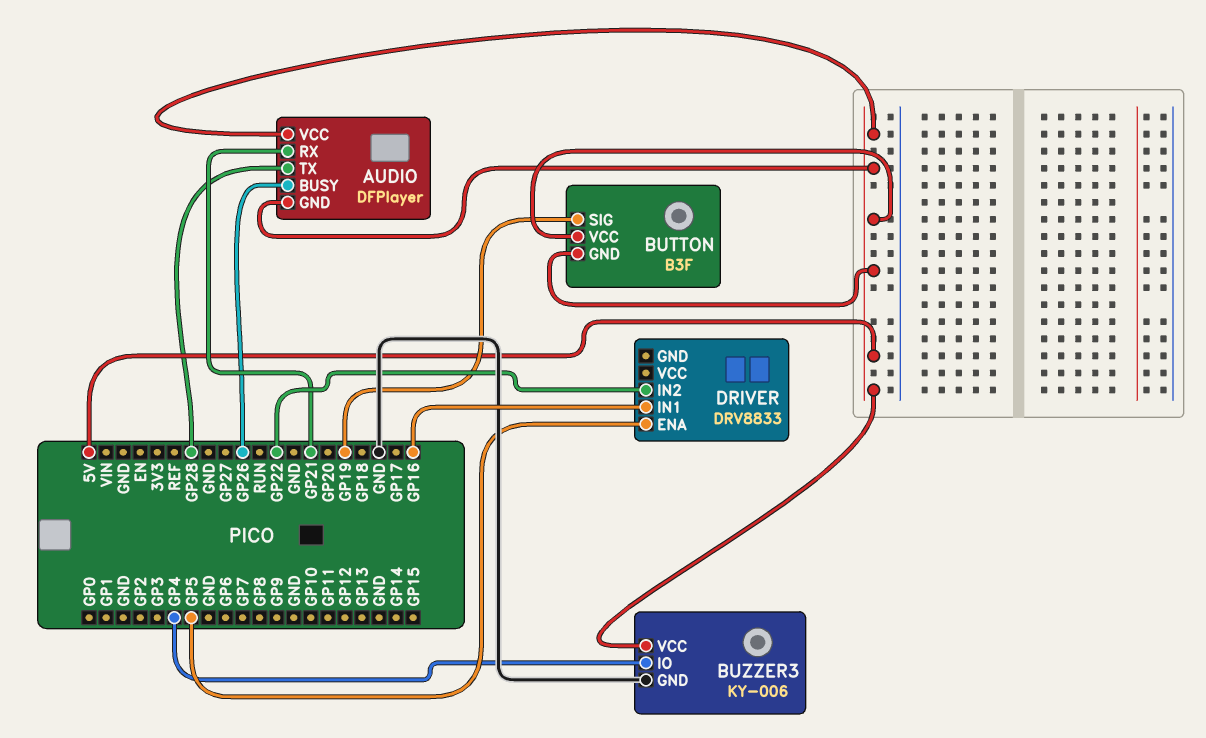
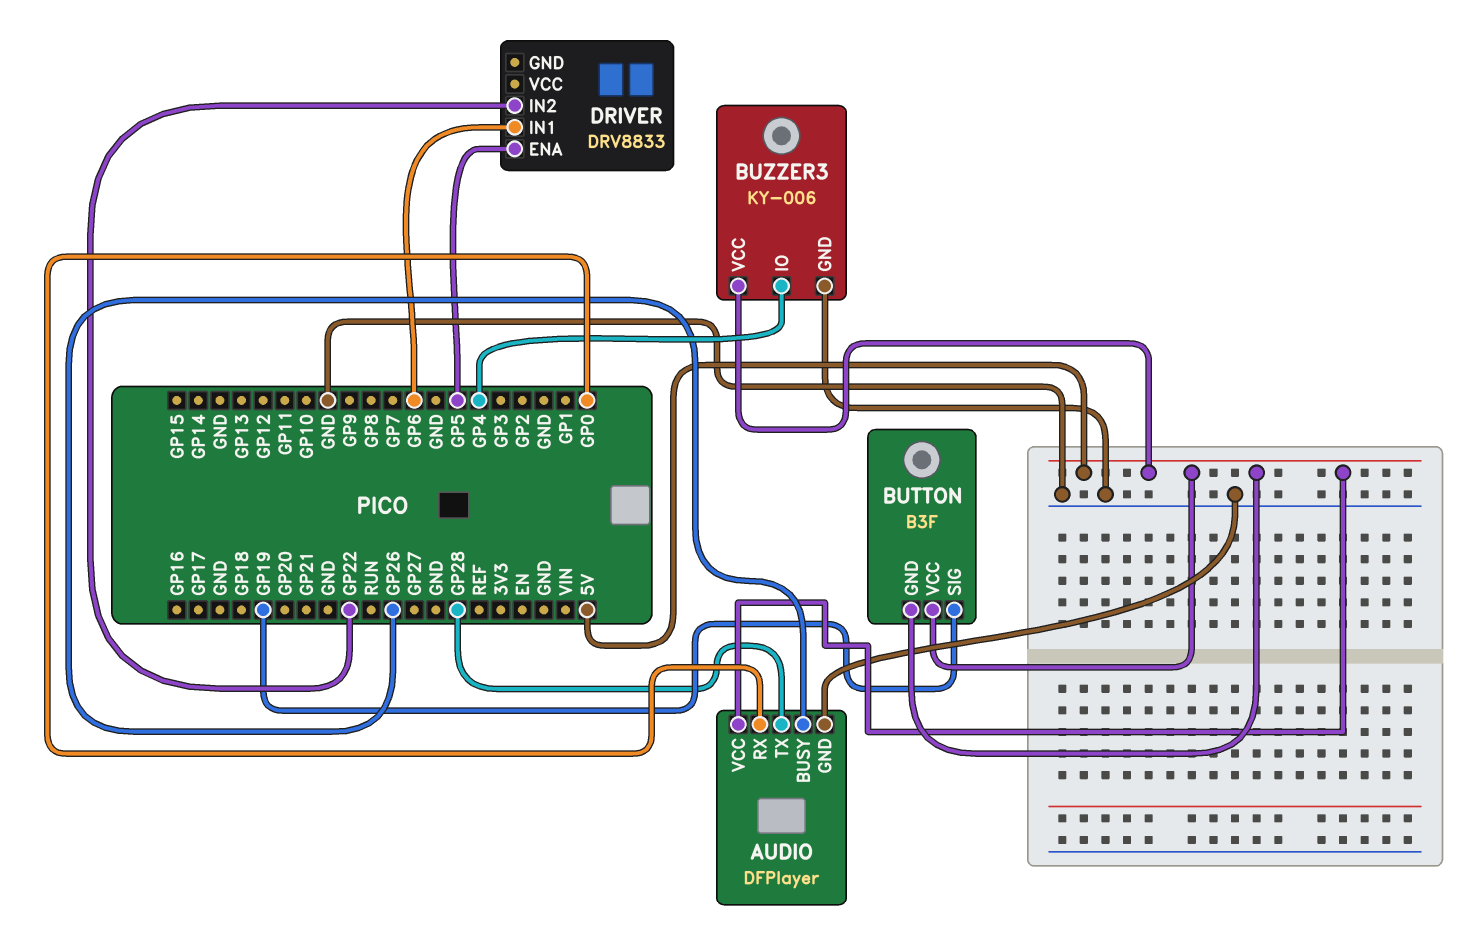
AUDIO pin GND: 5V -> GND
AUDIO pin RX: GP21 -> GP0
DRIVER pin IN1: GP16 -> GP6

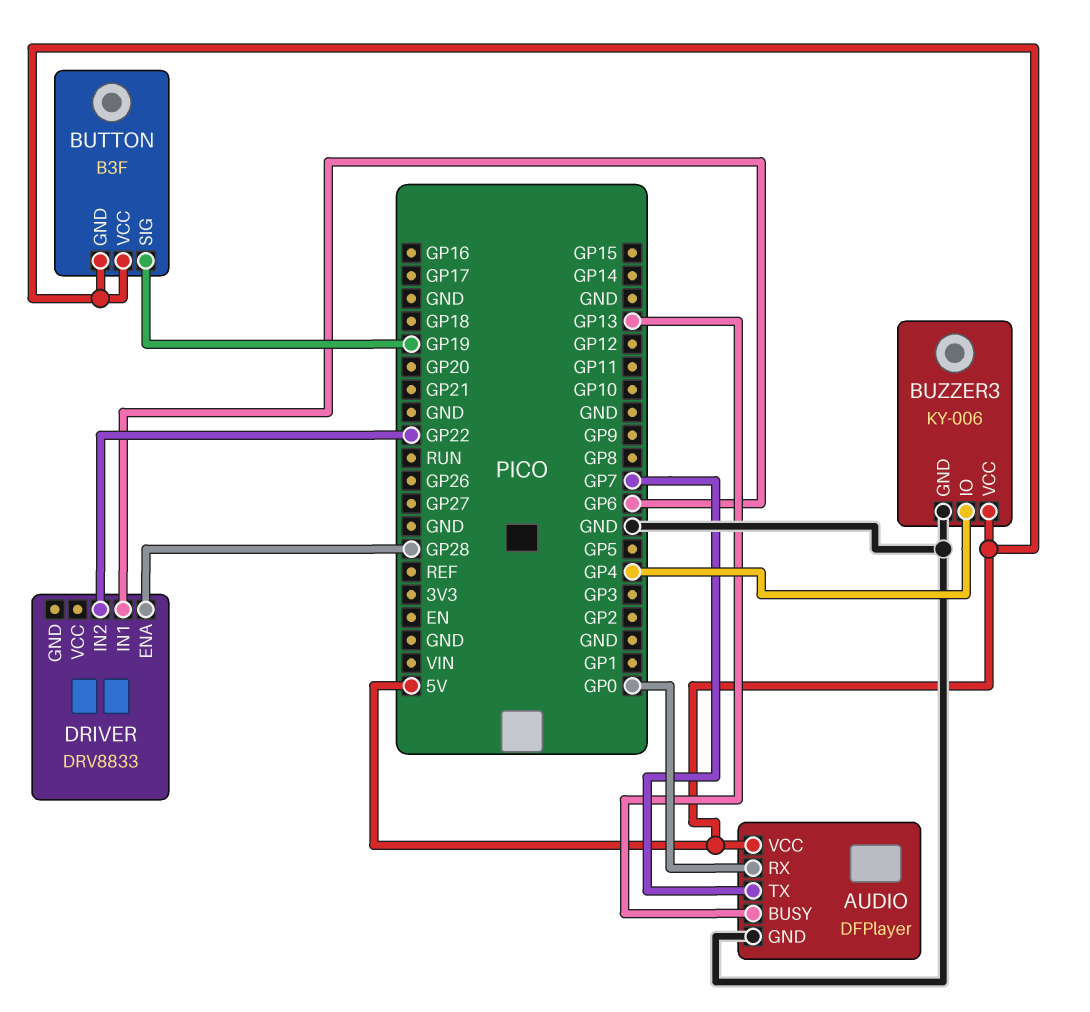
AUDIO pin BUSY: GP26 -> GP13
AUDIO pin TX: GP28 -> GP7
DRIVER pin ENA: GP5 -> GP28

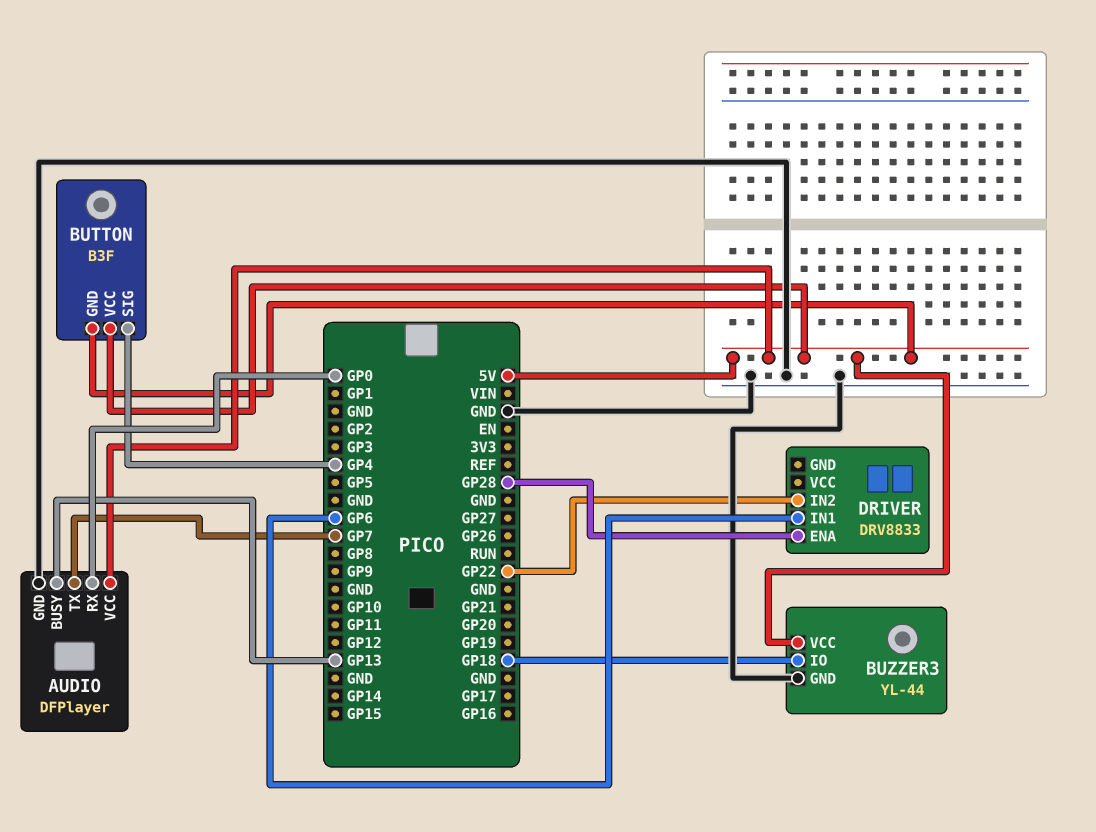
BUTTON pin SIG: GP19 -> GP4
BUZZER3: KY-006 -> YL-44
BUZZER3 pin IO: GP4 -> GP18

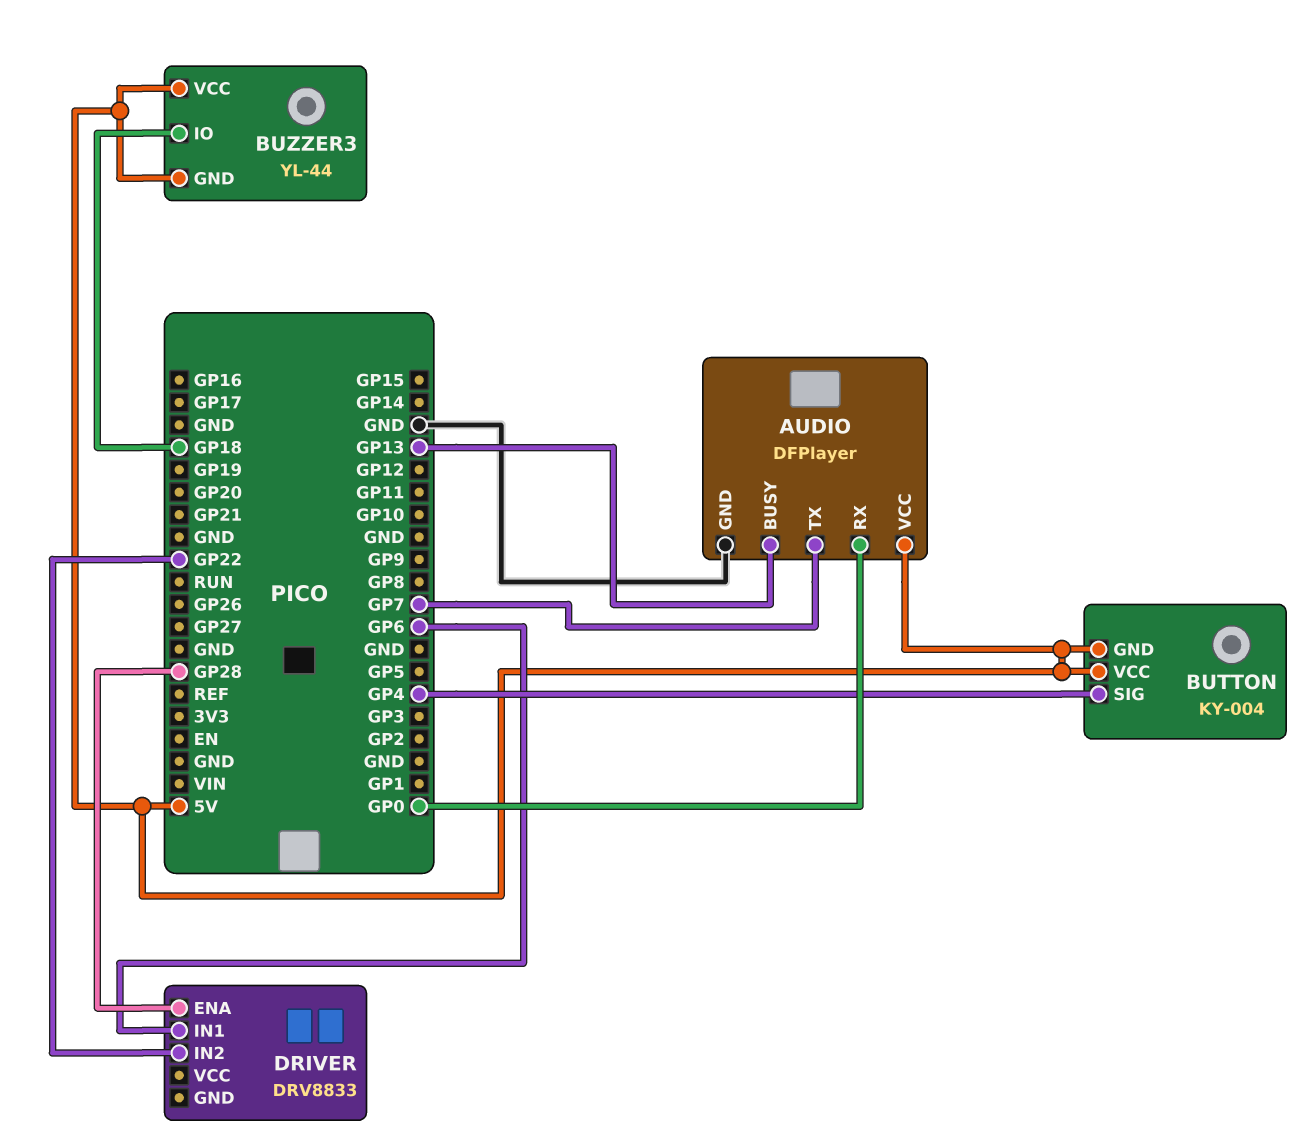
BUTTON: B3F -> KY-004
BUZZER3 pin GND: GND -> 5V

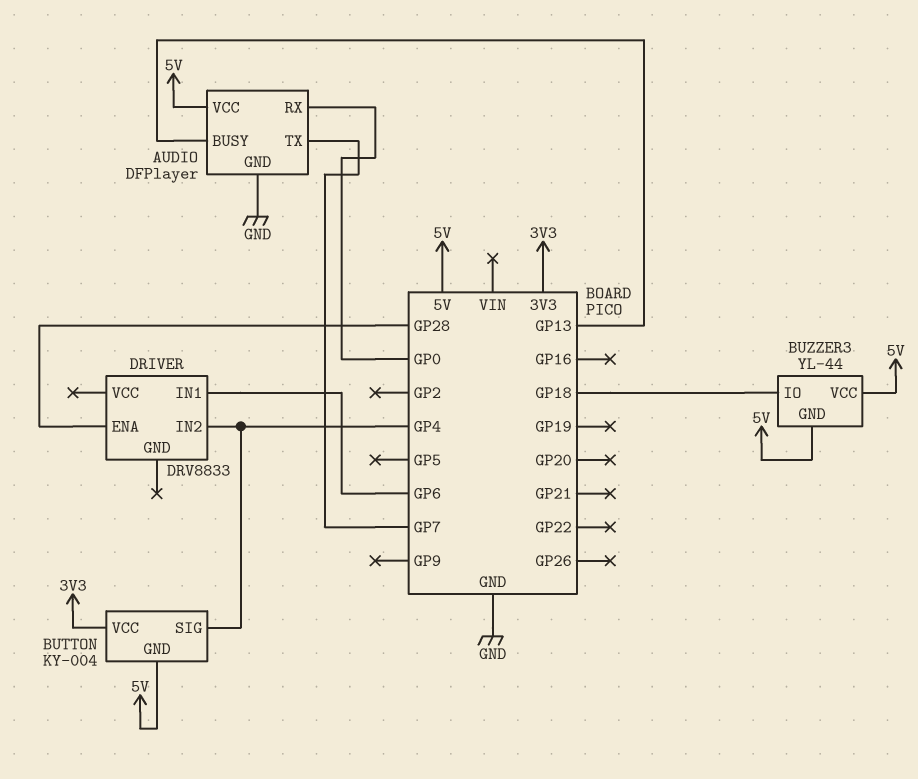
BUTTON pin VCC: 5V -> 3V3
DRIVER pin IN2: GP22 -> GP4

